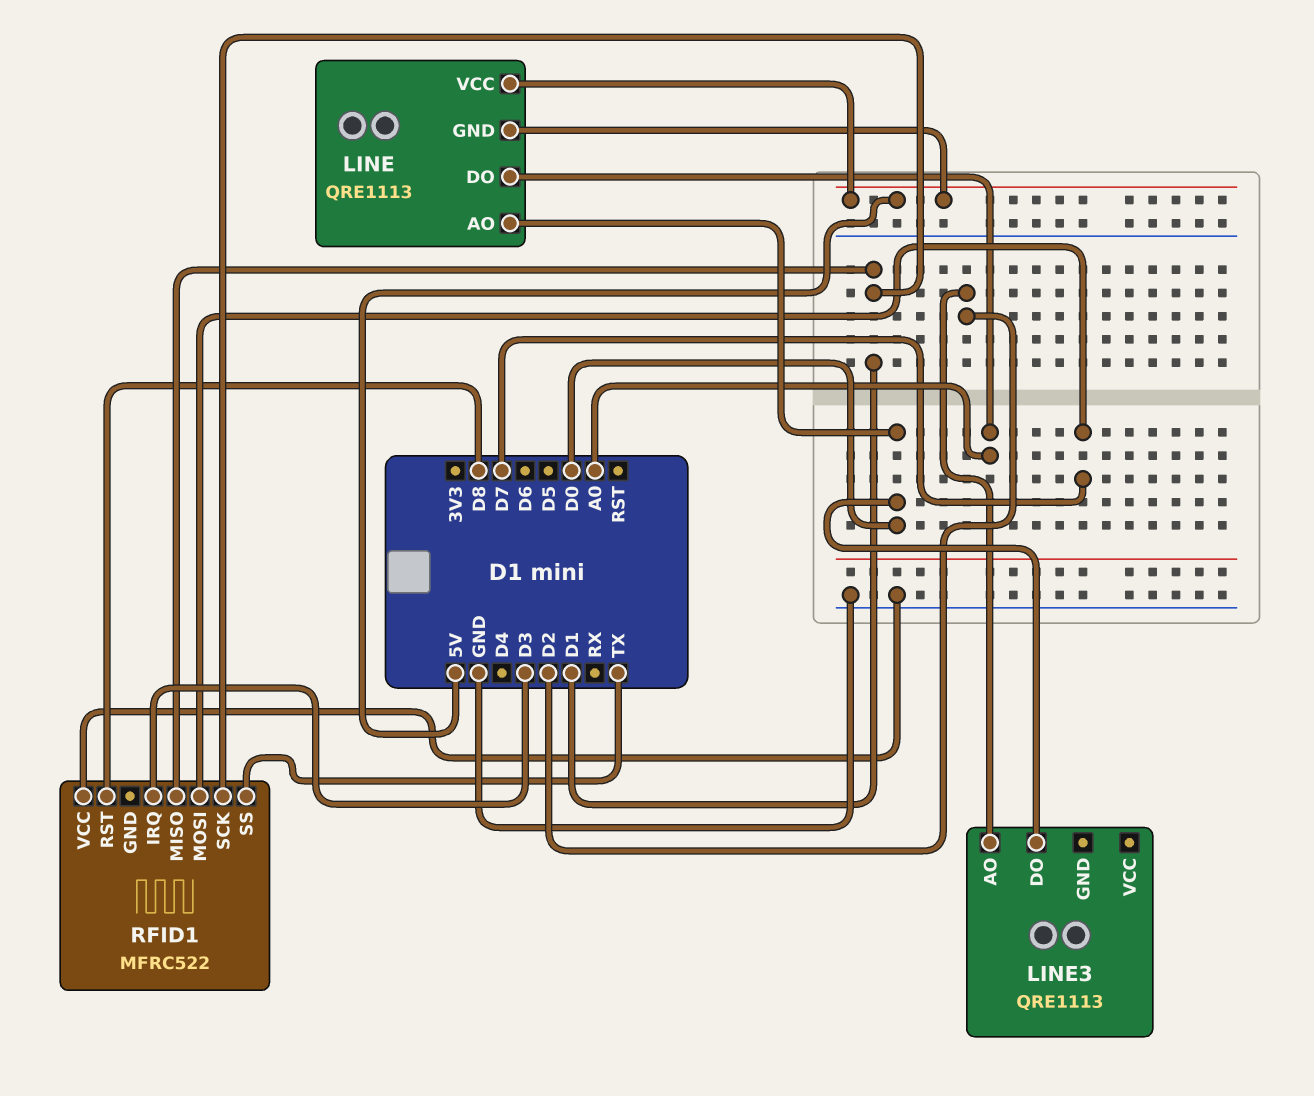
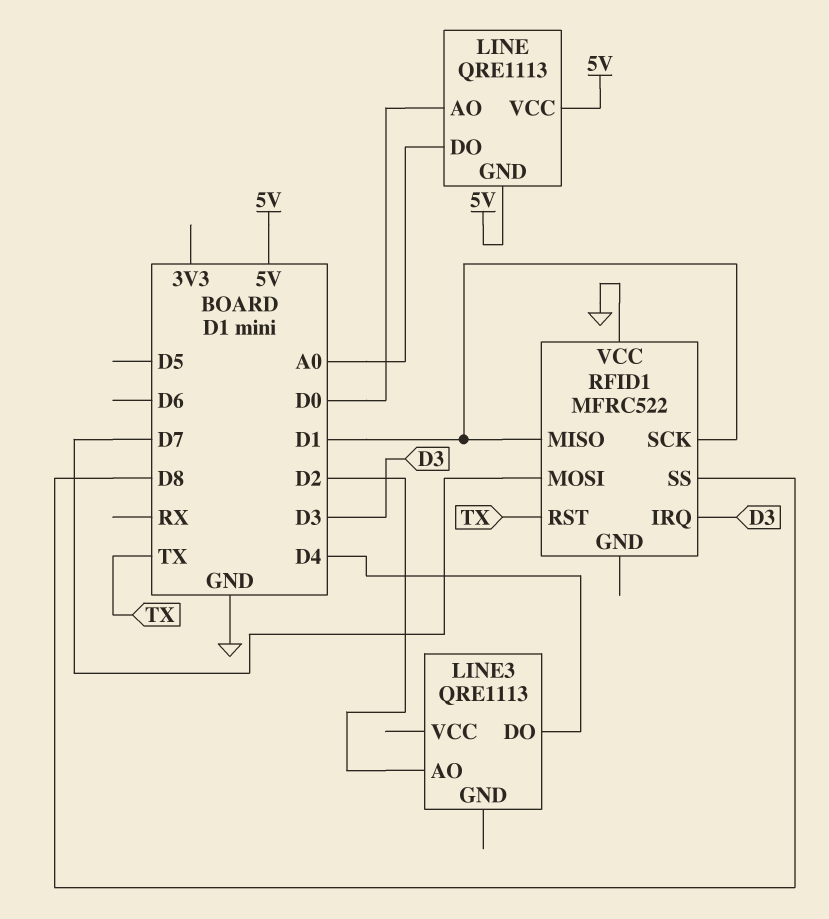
LINE3 pin DO: D0 -> D4
RFID1 pin RST: D8 -> TX
RFID1 pin SS: TX -> D8

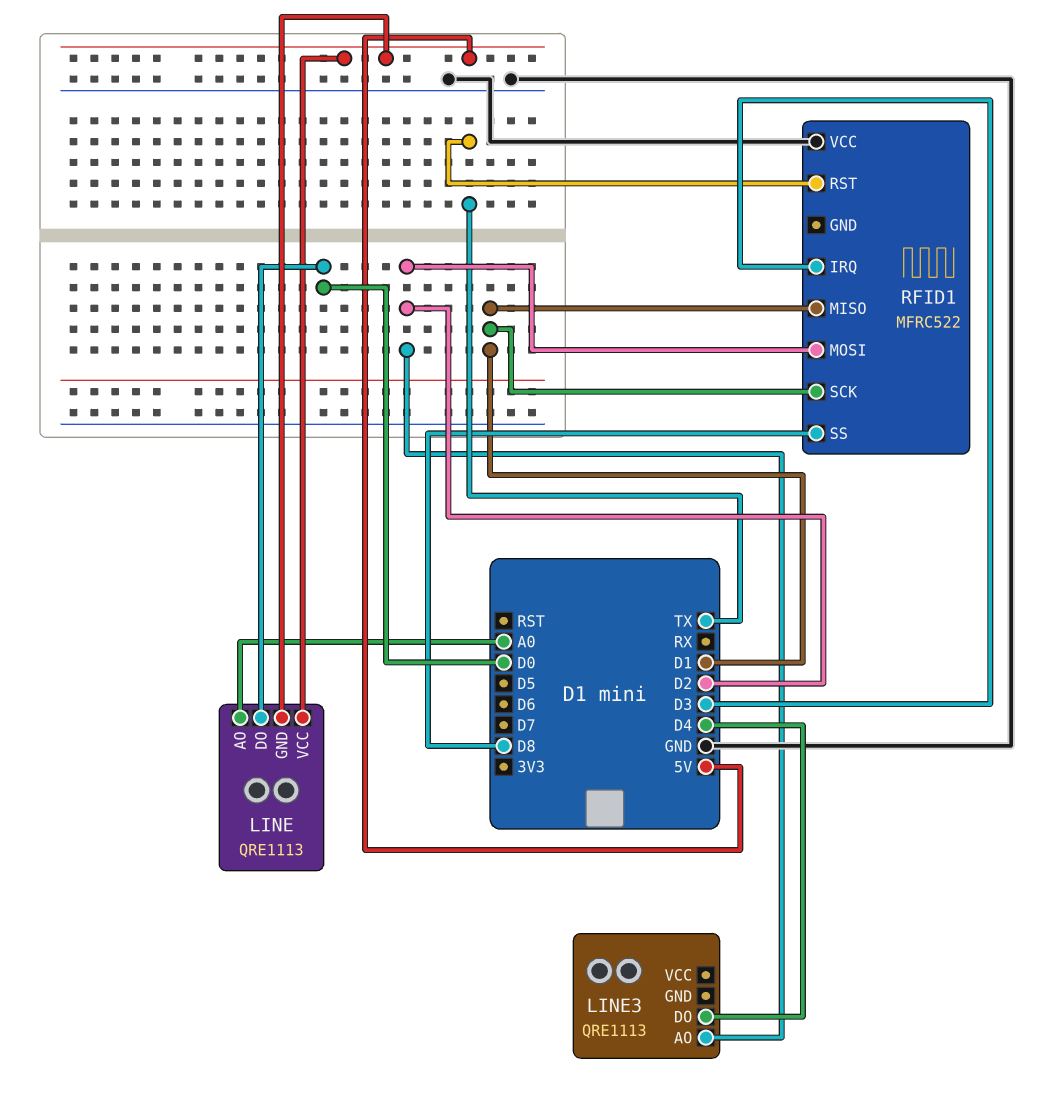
LINE pin AO: D0 -> A0
LINE pin DO: A0 -> D0
RFID1 pin MOSI: D7 -> D2

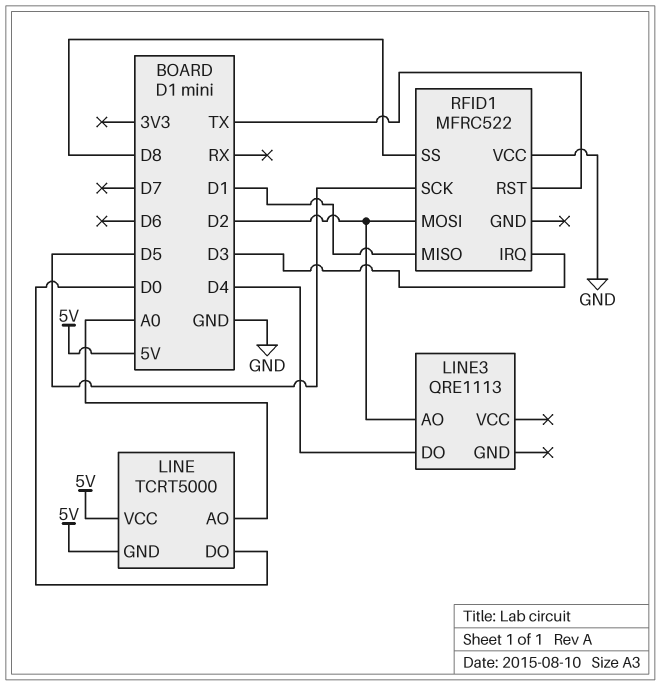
LINE: QRE1113 -> TCRT5000
RFID1 pin SCK: D1 -> D5

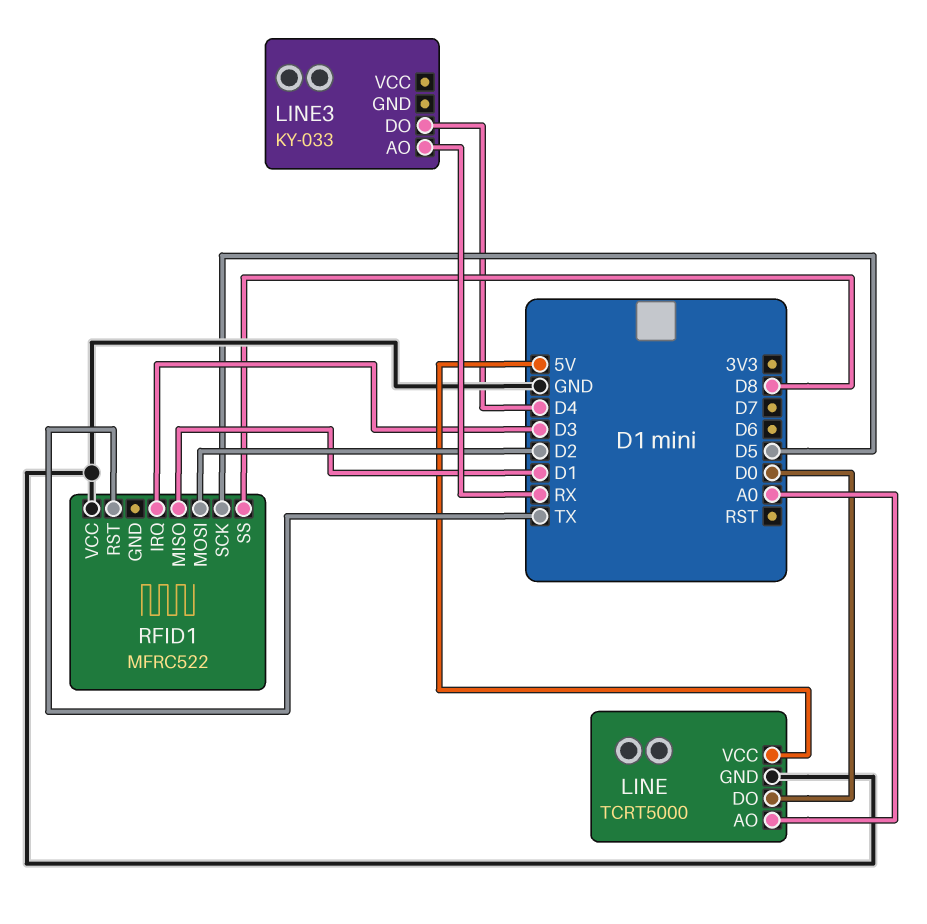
LINE pin GND: 5V -> GND
LINE3: QRE1113 -> KY-033
LINE3 pin AO: D2 -> RX

